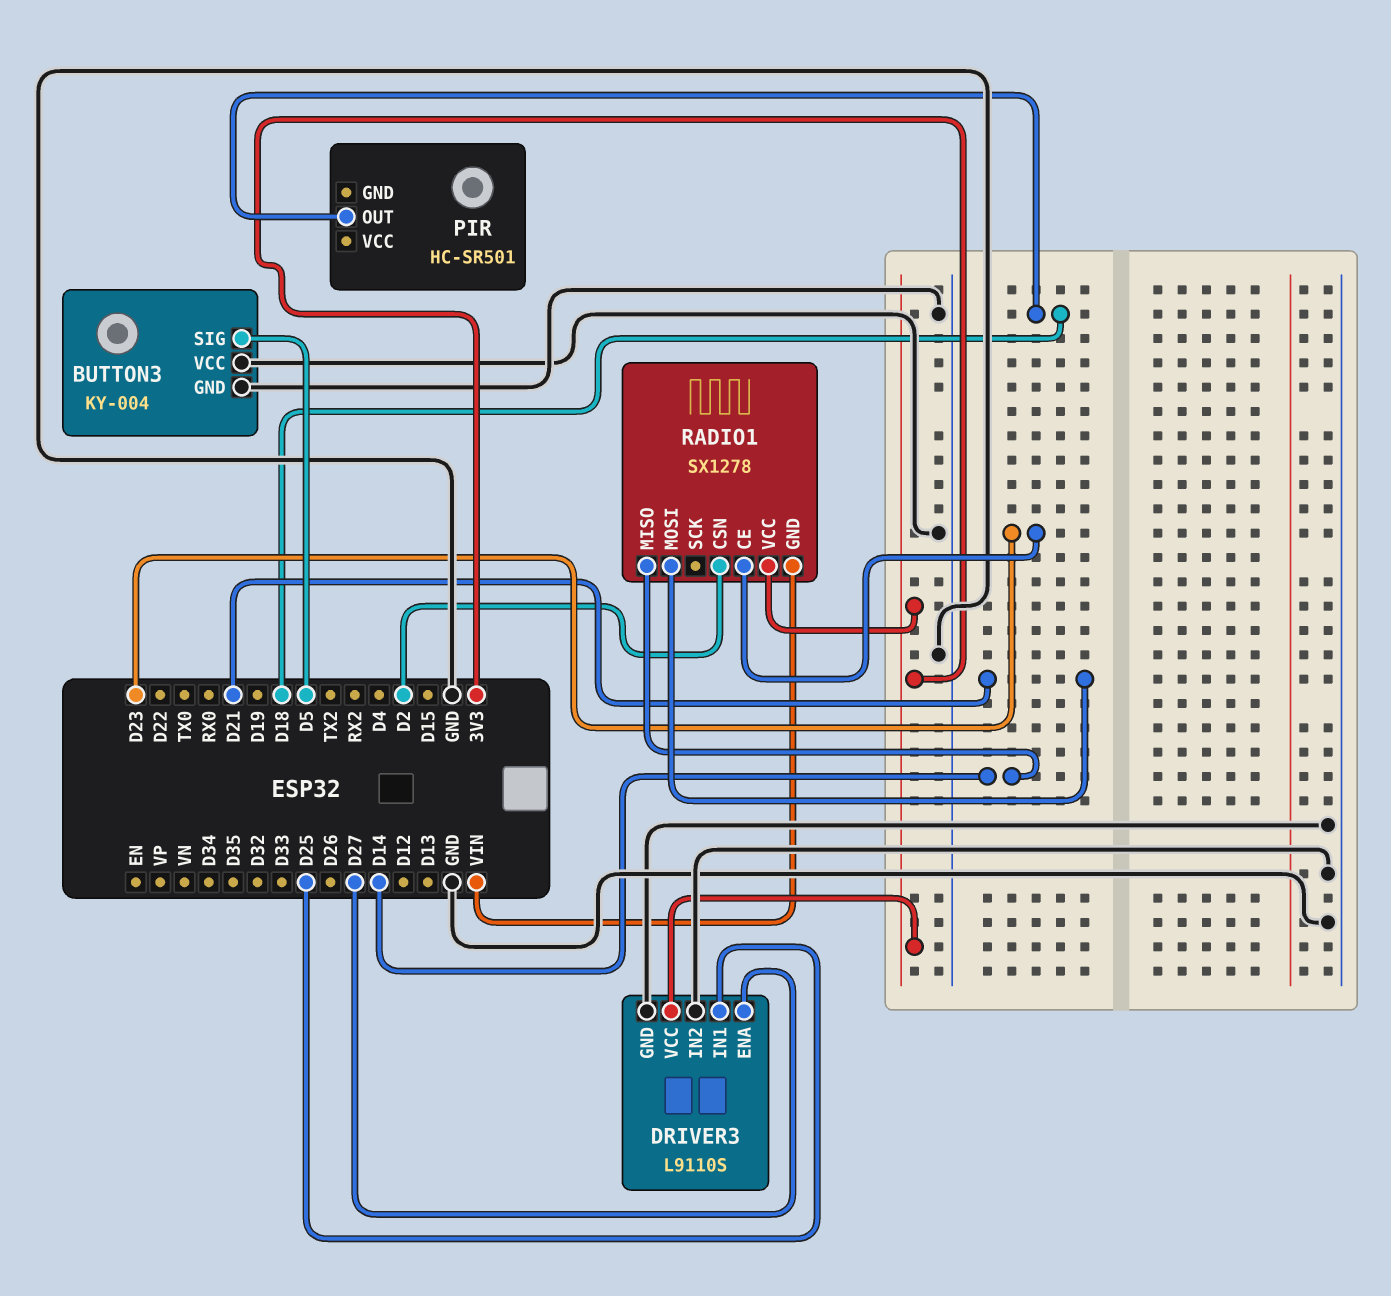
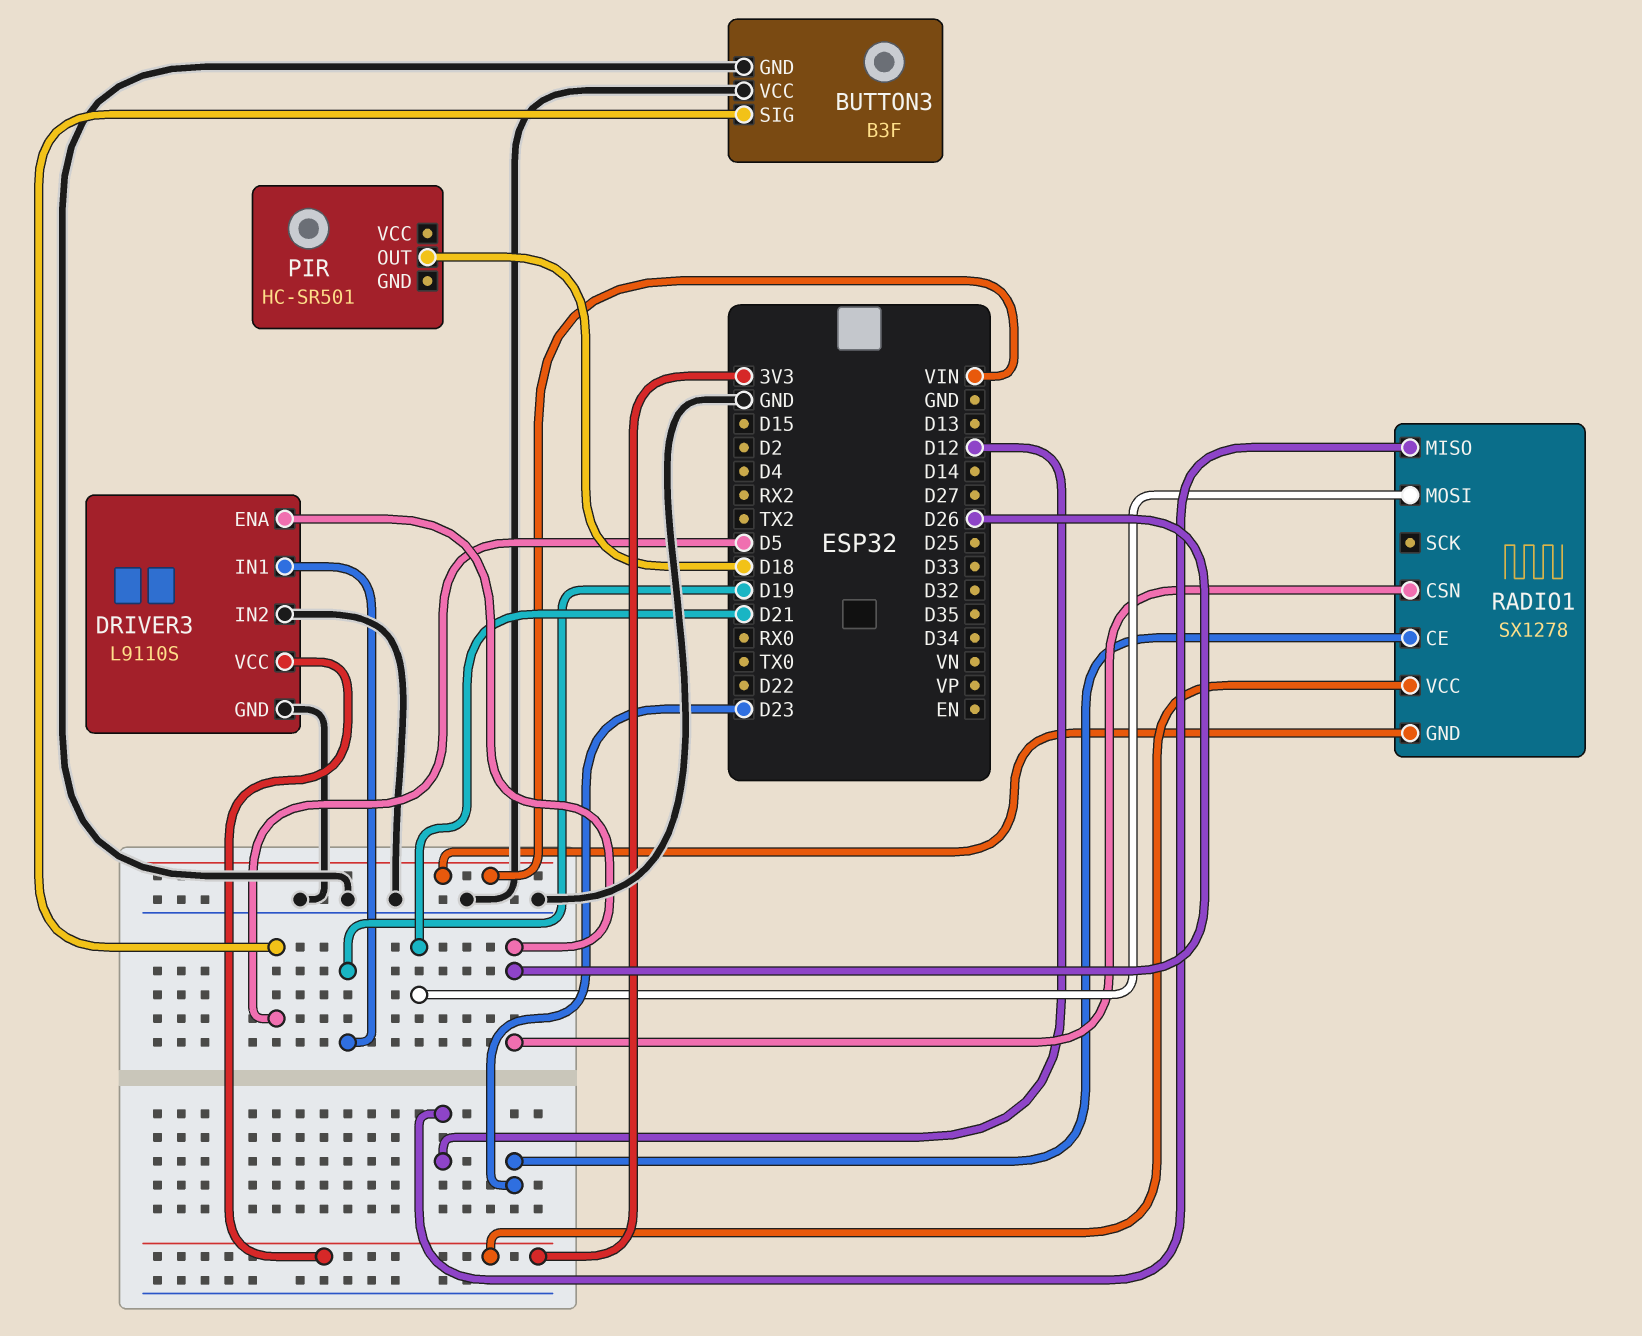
BUTTON3: KY-004 -> B3F
DRIVER3 pin ENA: D27 -> D26
DRIVER3 pin IN1: D25 -> D19
RADIO1 pin CSN: D2 -> D26
RADIO1 pin MISO: D14 -> D12

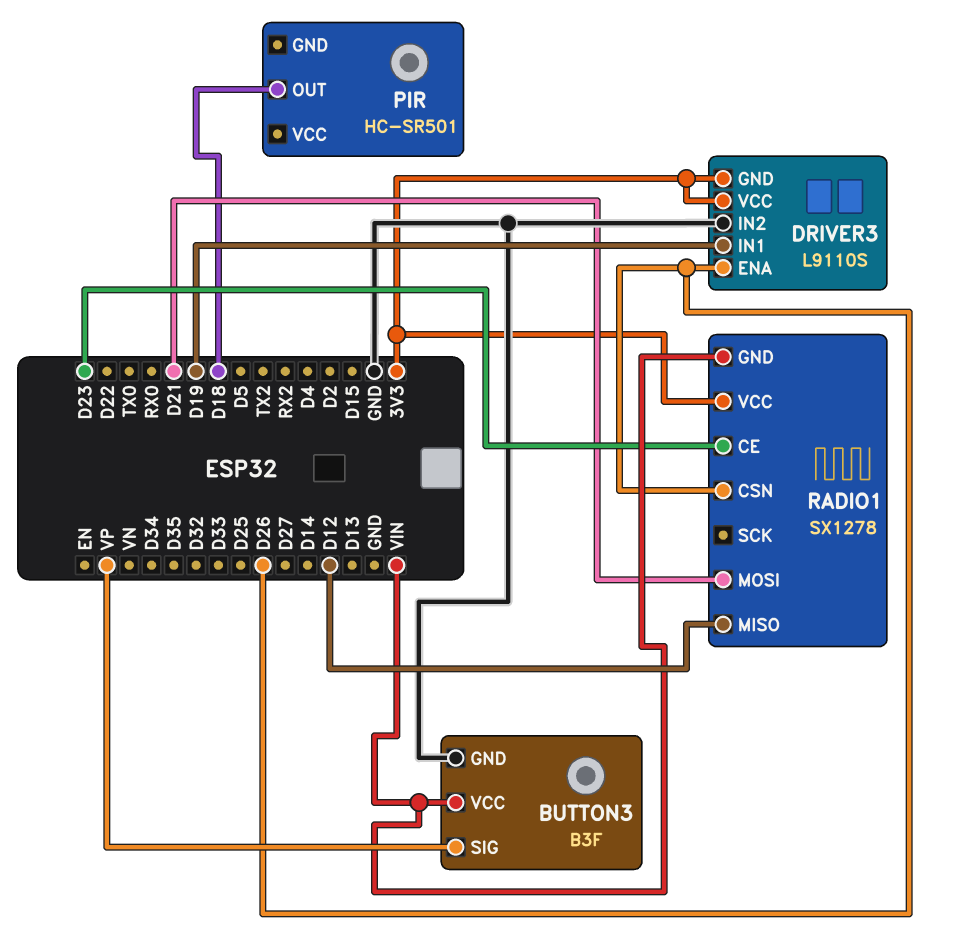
BUTTON3 pin SIG: D5 -> VP
BUTTON3 pin VCC: GND -> VIN
DRIVER3 pin GND: GND -> 3V3

